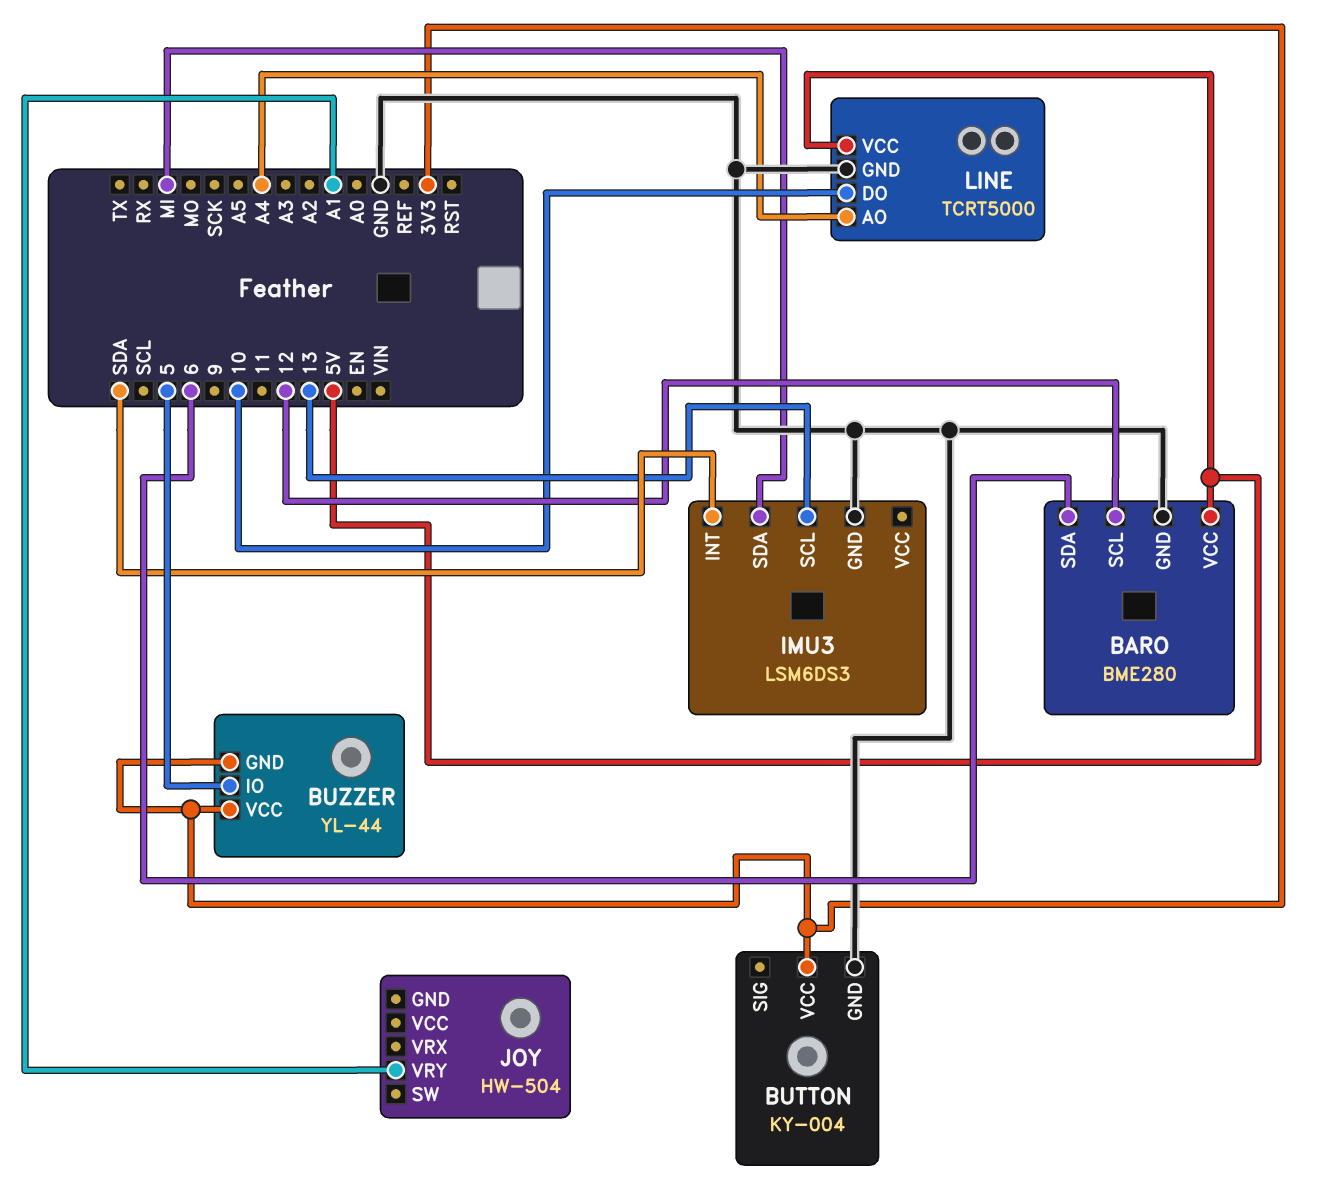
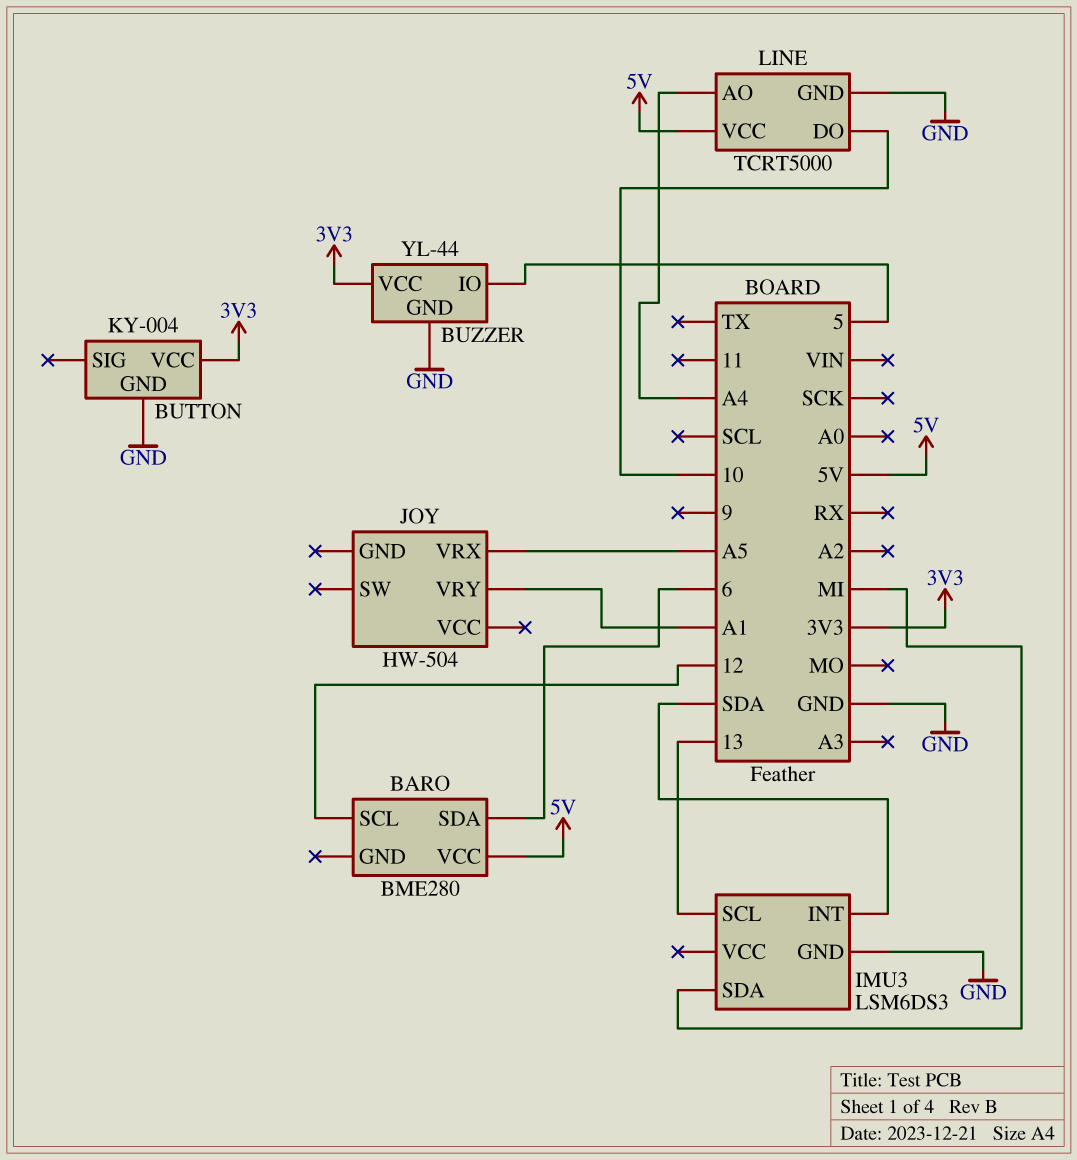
BARO pin GND: GND -> none
BUZZER pin GND: 3V3 -> GND
JOY pin VRX: none -> A5

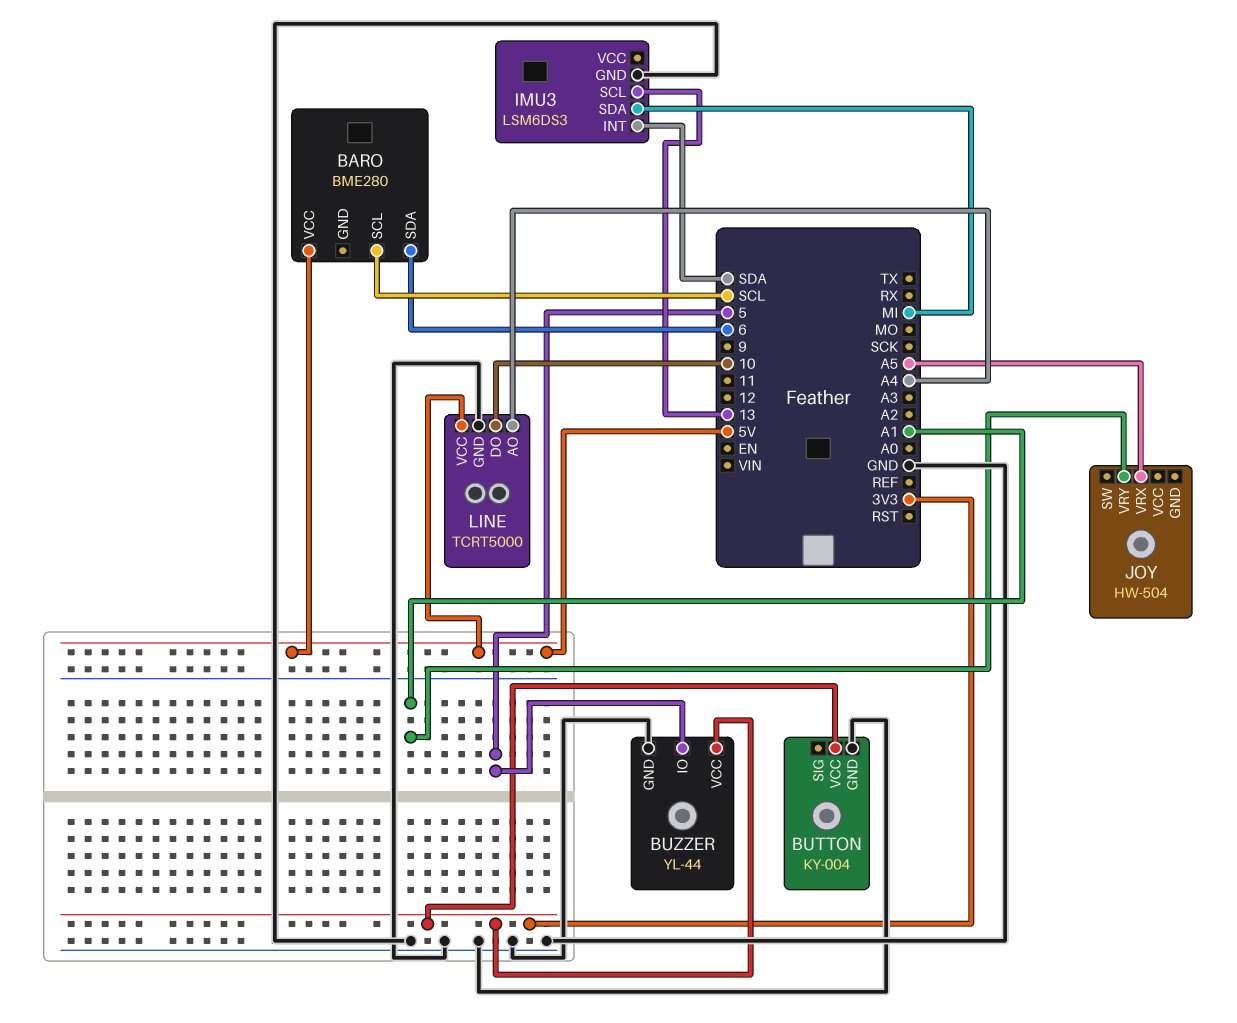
BARO pin SCL: 12 -> SCL

